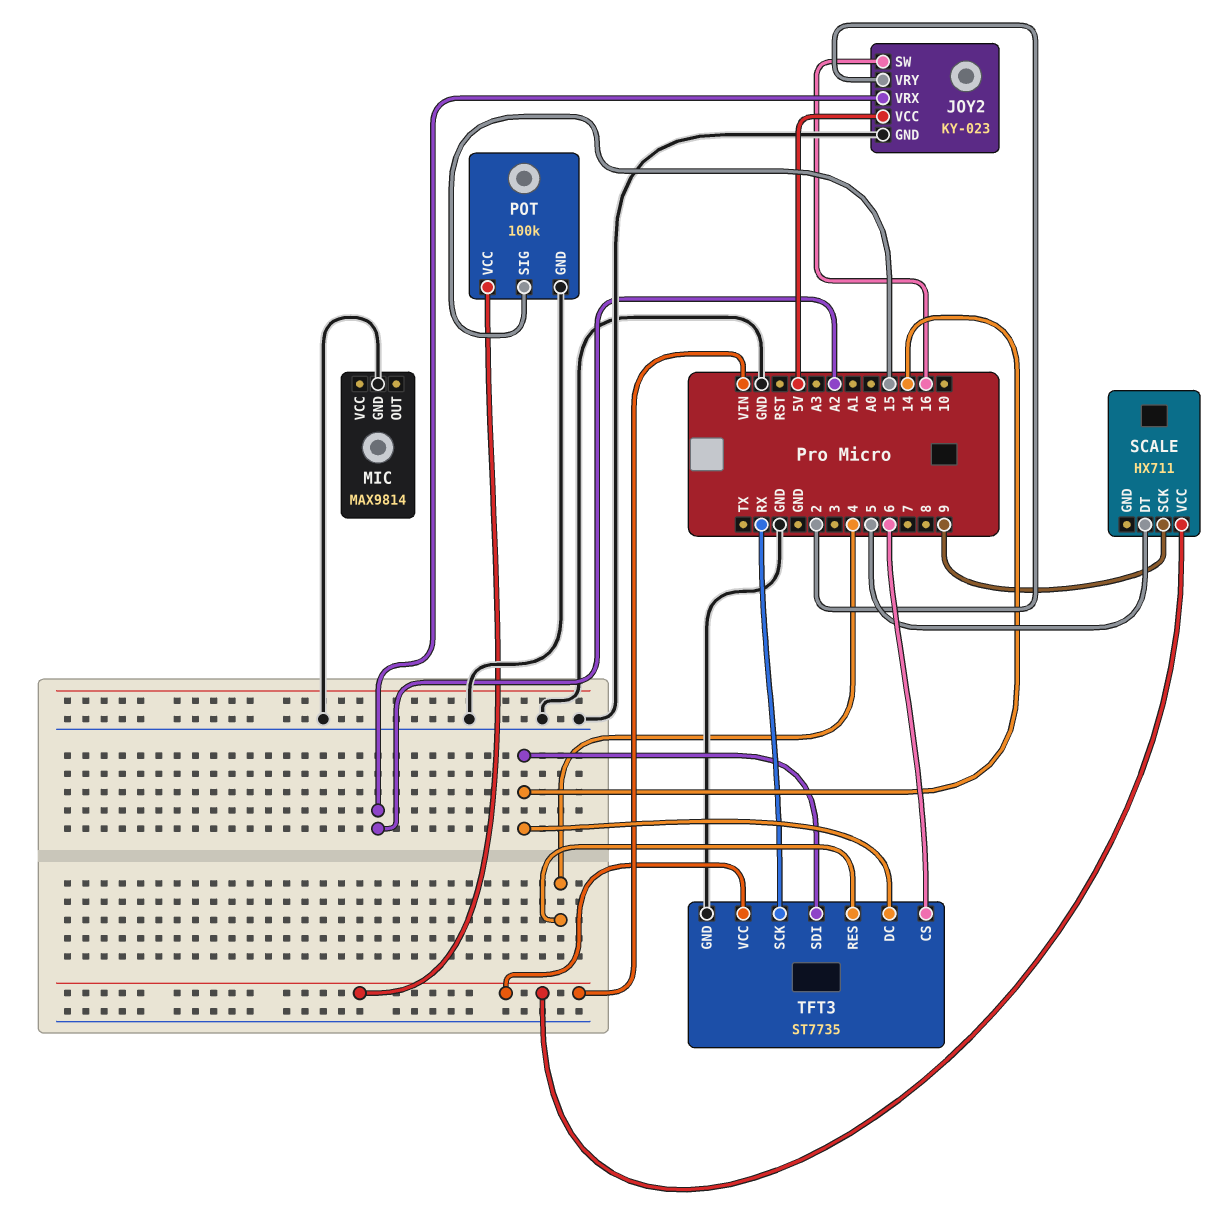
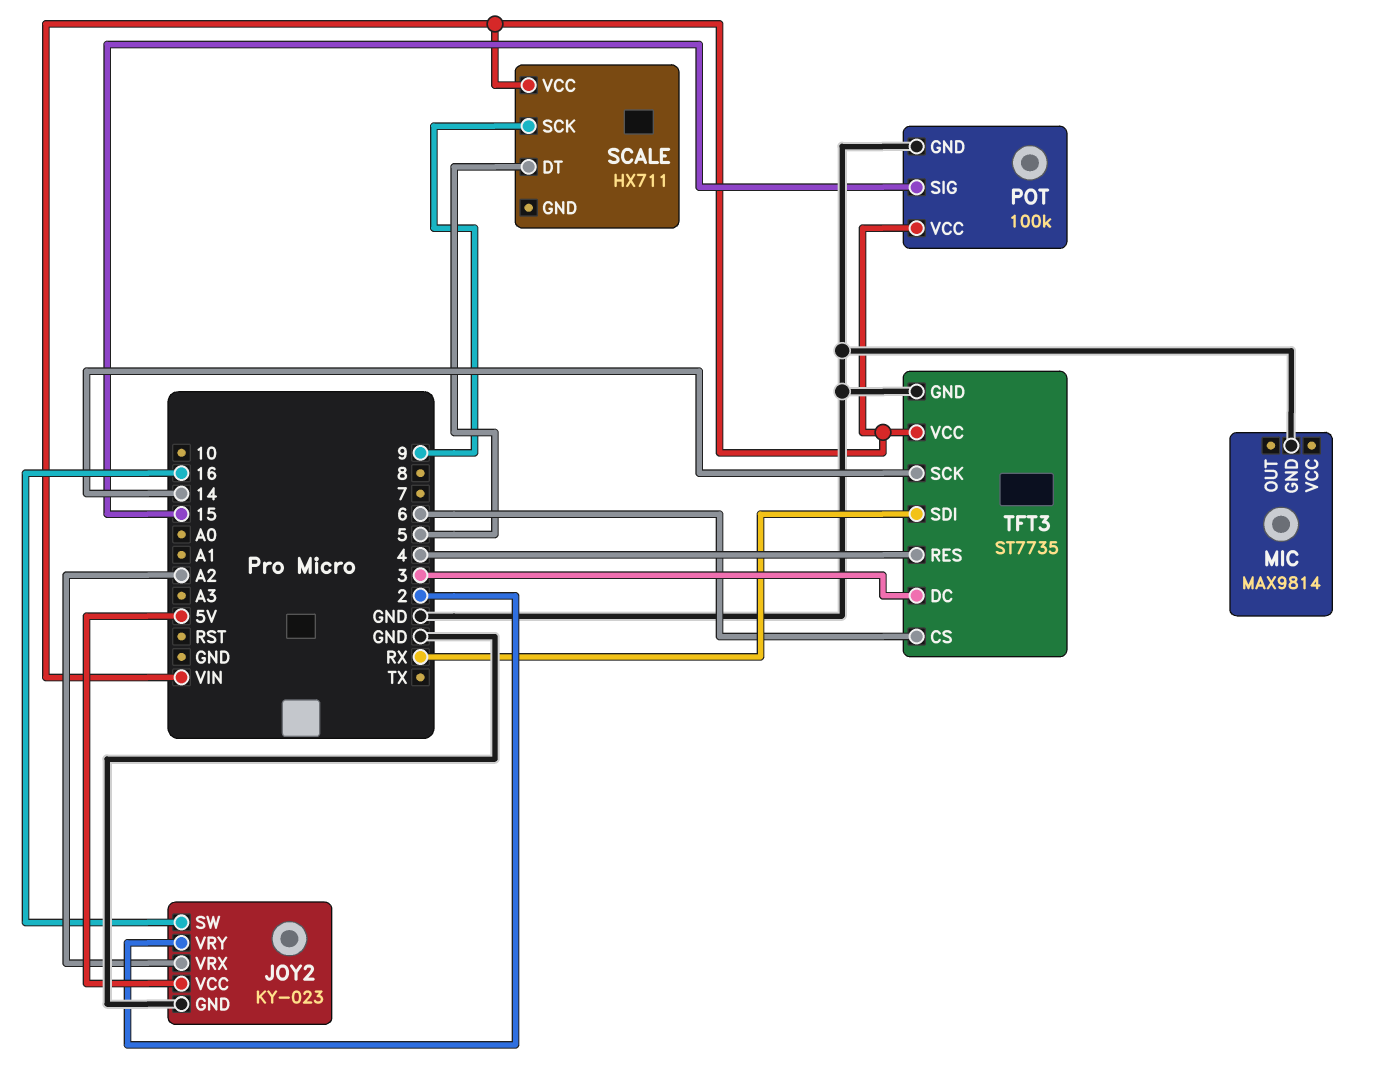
TFT3 pin DC: 14 -> 3
TFT3 pin SCK: RX -> 14
TFT3 pin SDI: 14 -> RX

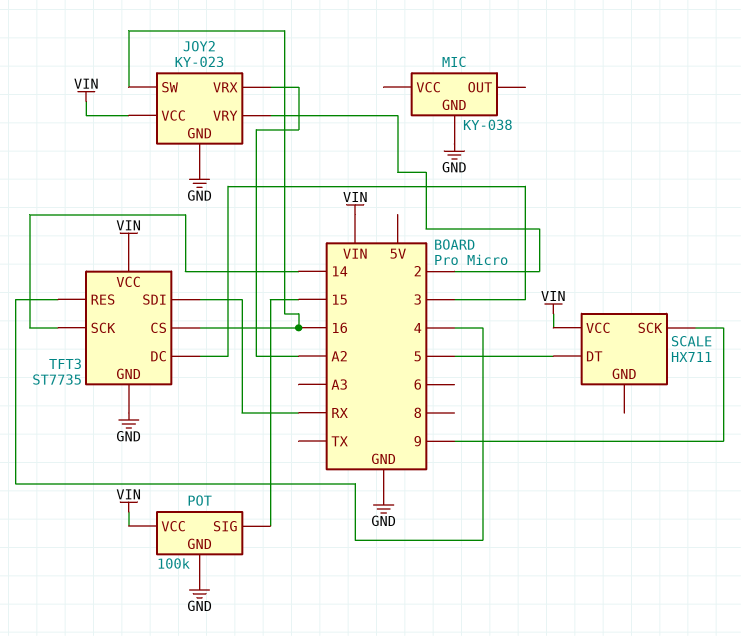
JOY2 pin VCC: 5V -> VIN
MIC: MAX9814 -> KY-038
TFT3 pin CS: 6 -> 16

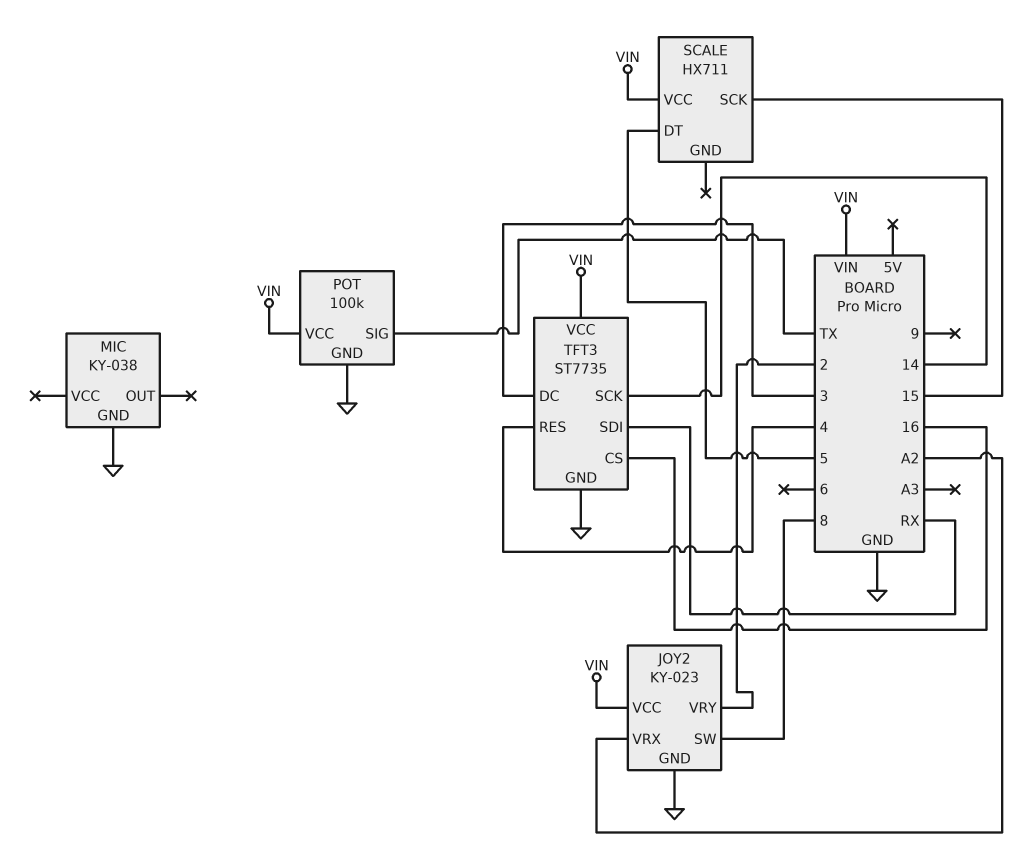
JOY2 pin SW: 16 -> 8
POT pin SIG: 15 -> TX
SCALE pin SCK: 9 -> 15

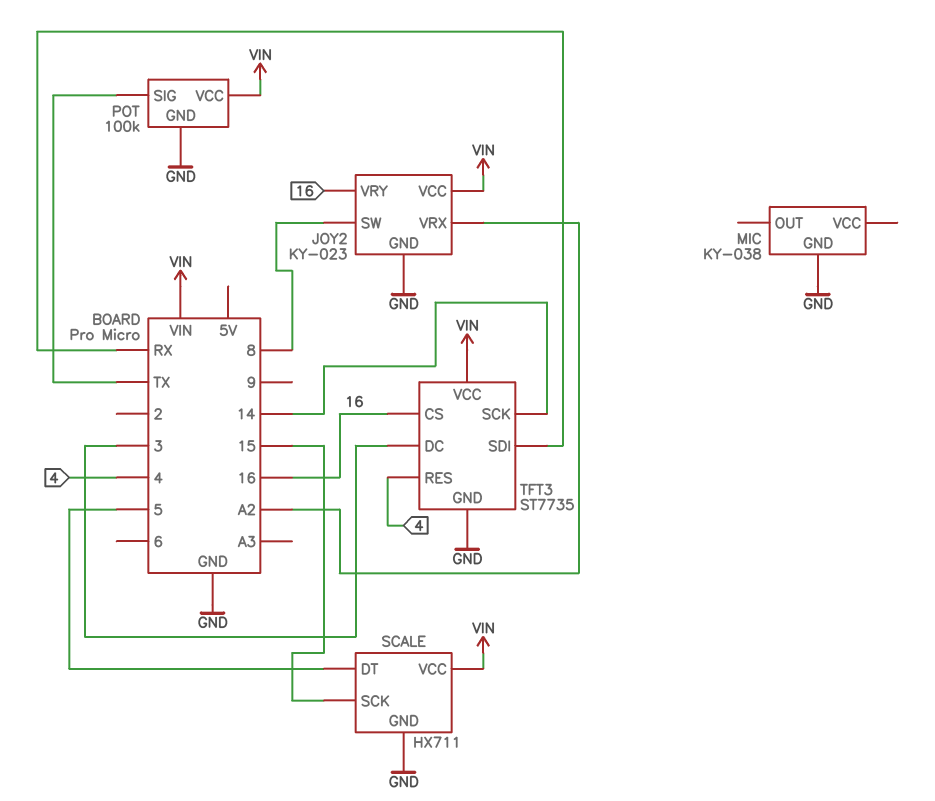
JOY2 pin VRY: 2 -> 16
SCALE pin GND: none -> GND

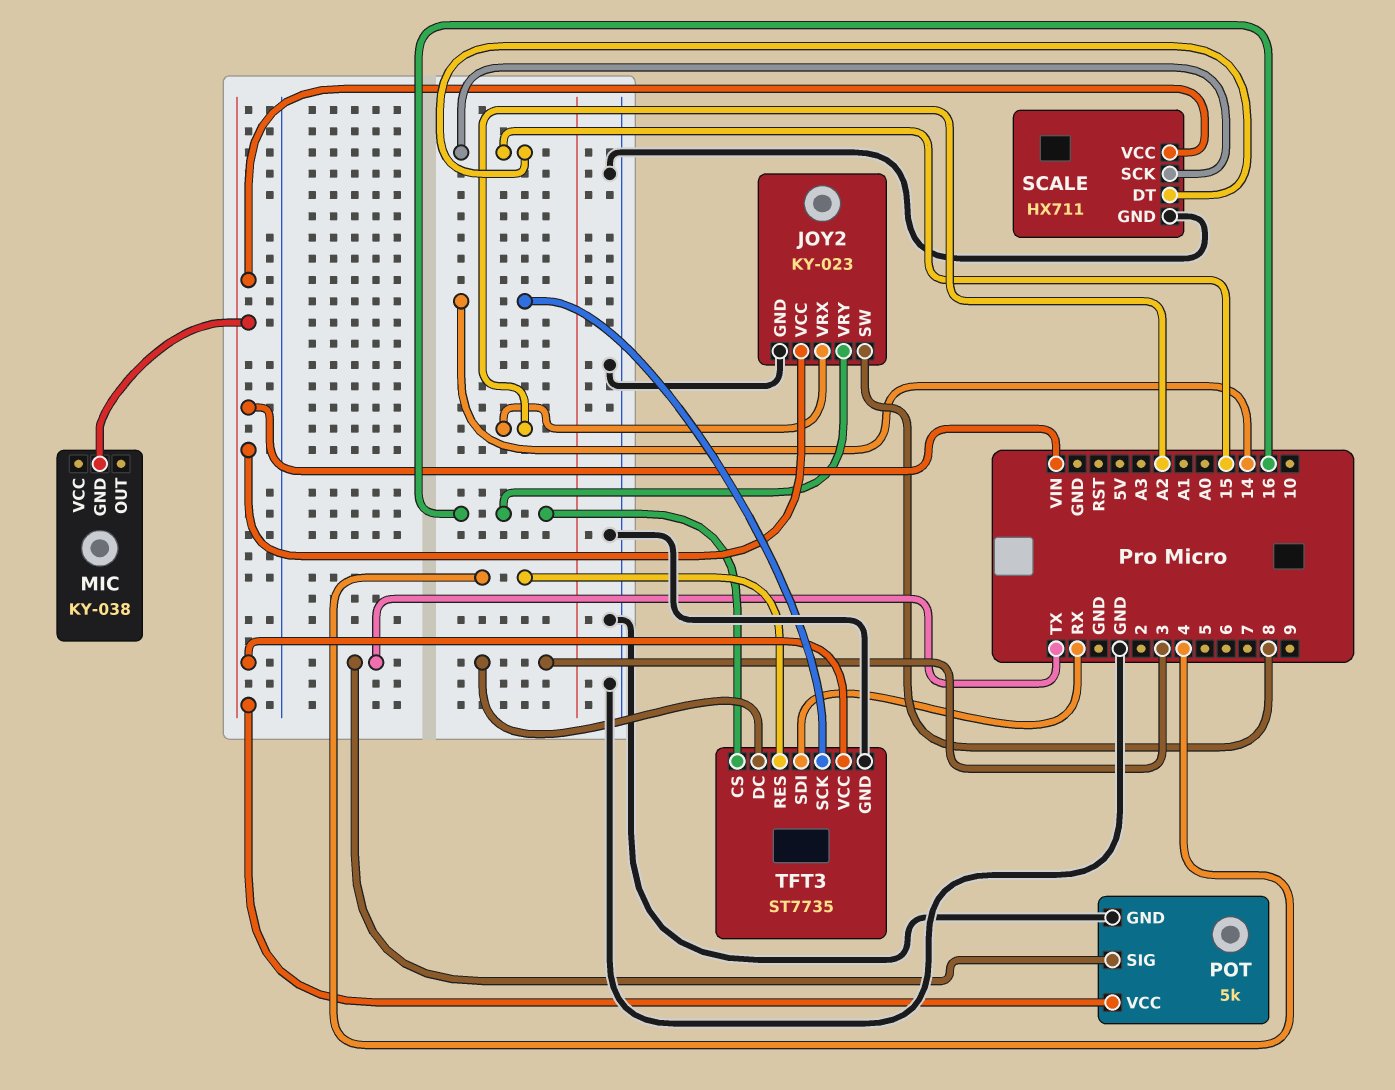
MIC pin GND: GND -> VIN
POT: 100k -> 5k
SCALE pin DT: 5 -> 15

